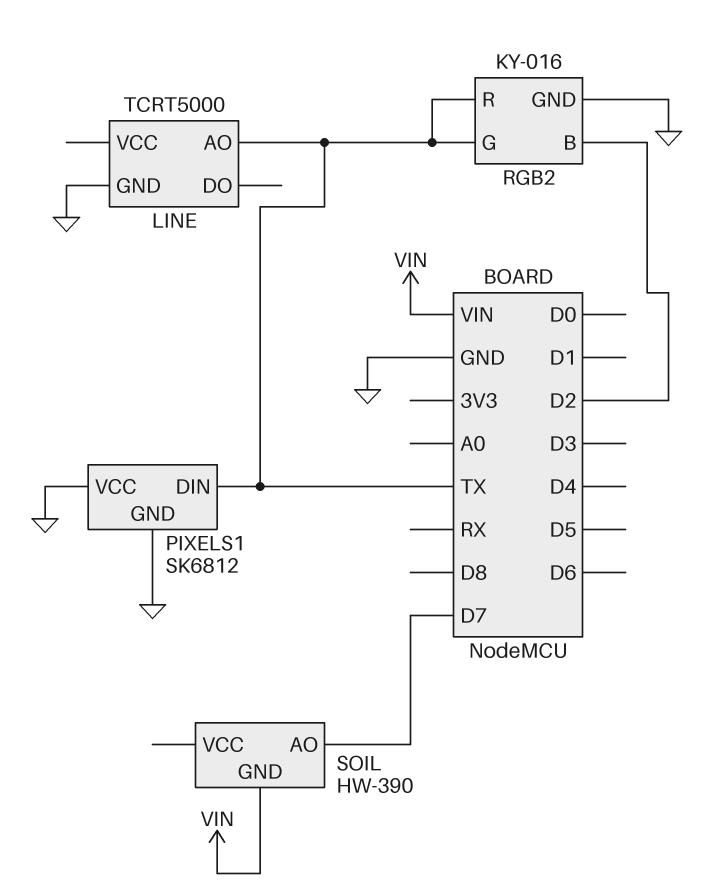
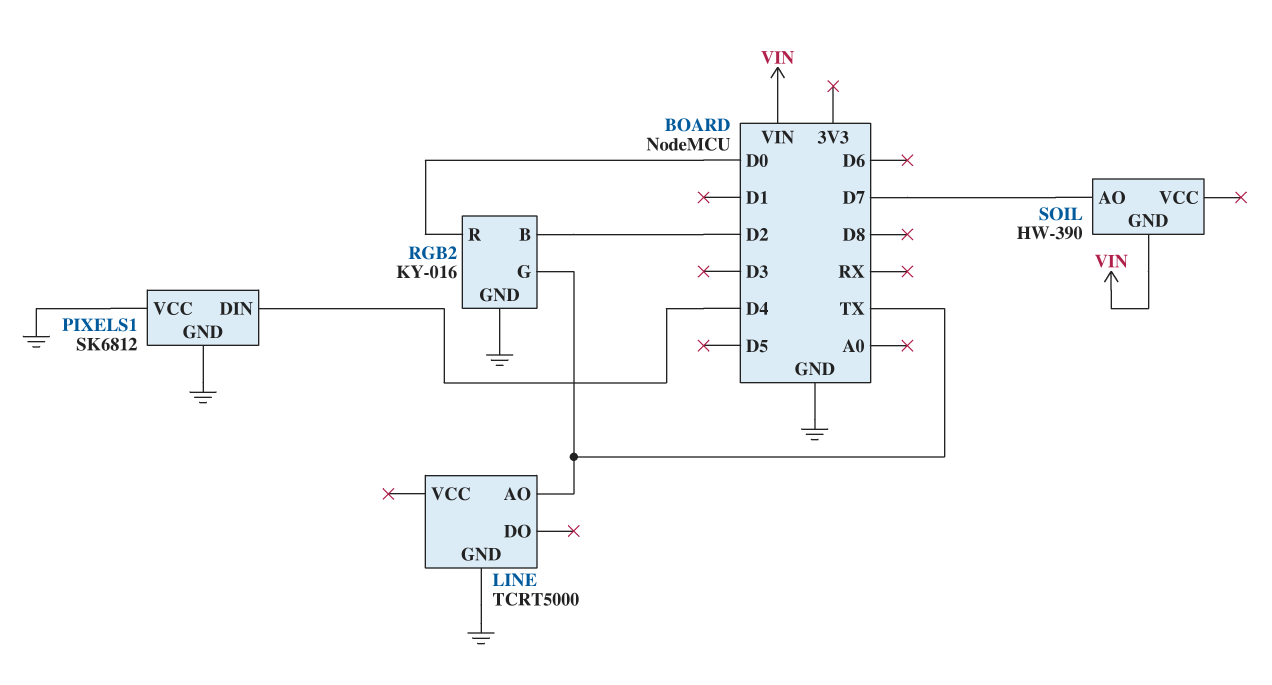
PIXELS1 pin DIN: TX -> D4
RGB2 pin R: TX -> D0

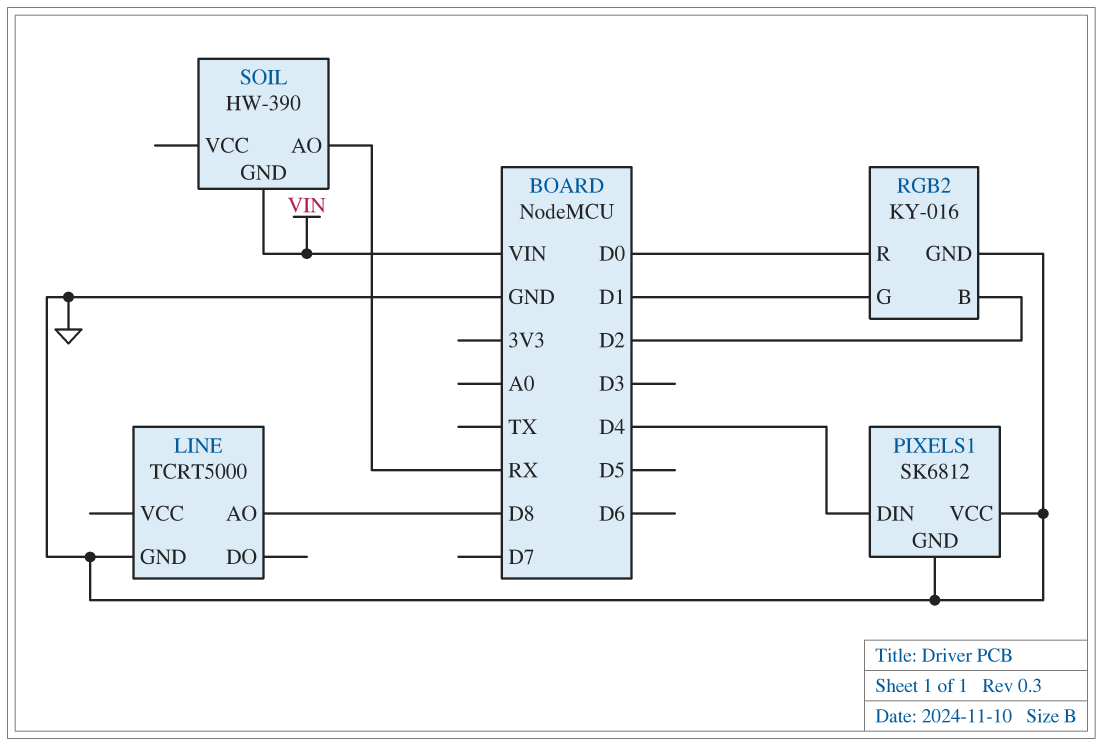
LINE pin AO: TX -> D8
RGB2 pin G: TX -> D1
SOIL pin AO: D7 -> RX

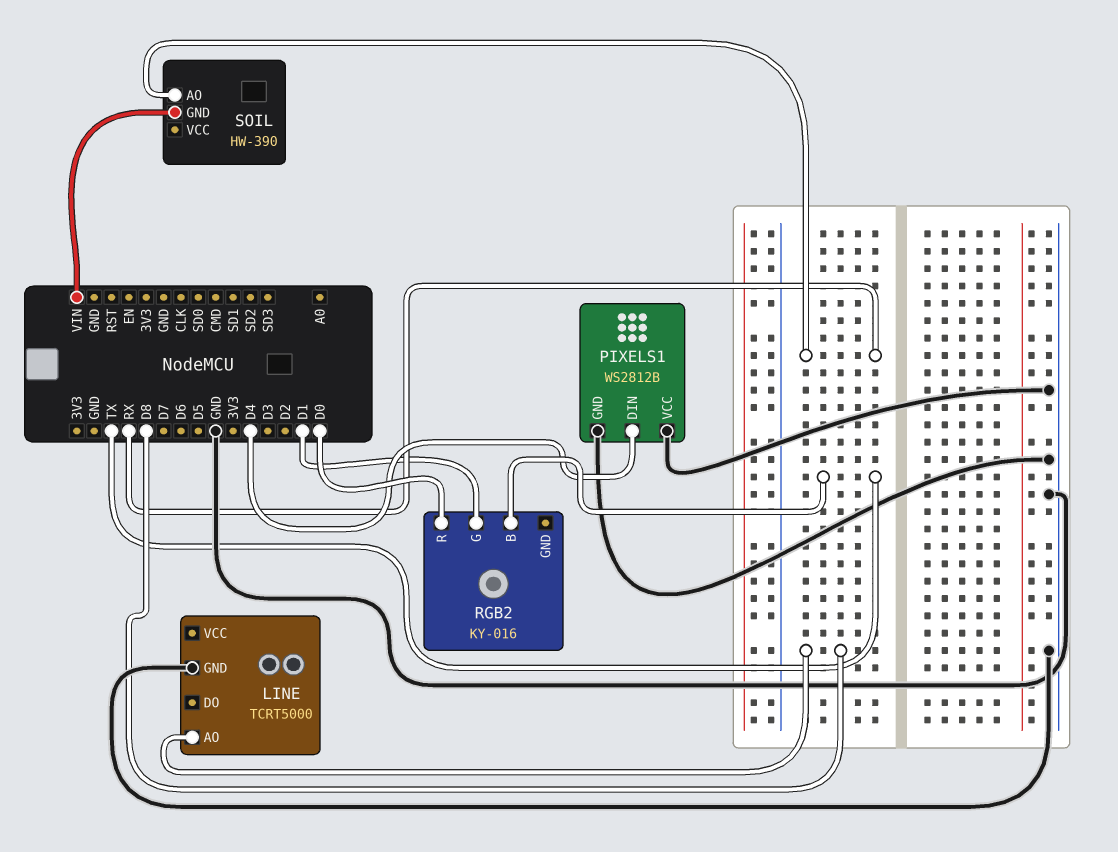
PIXELS1: SK6812 -> WS2812B
RGB2 pin B: D2 -> TX
RGB2 pin GND: GND -> none

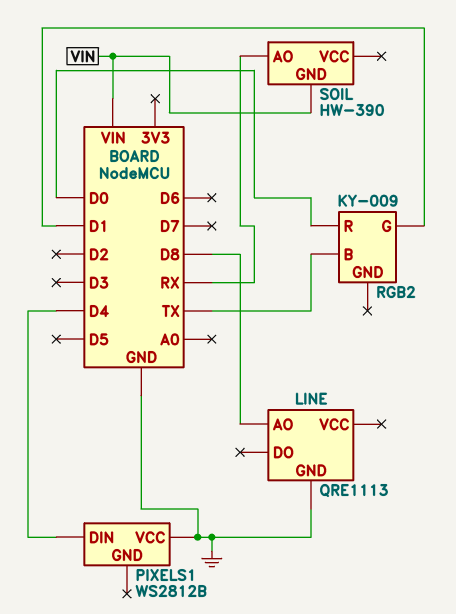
LINE: TCRT5000 -> QRE1113
PIXELS1 pin GND: GND -> none
RGB2: KY-016 -> KY-009

